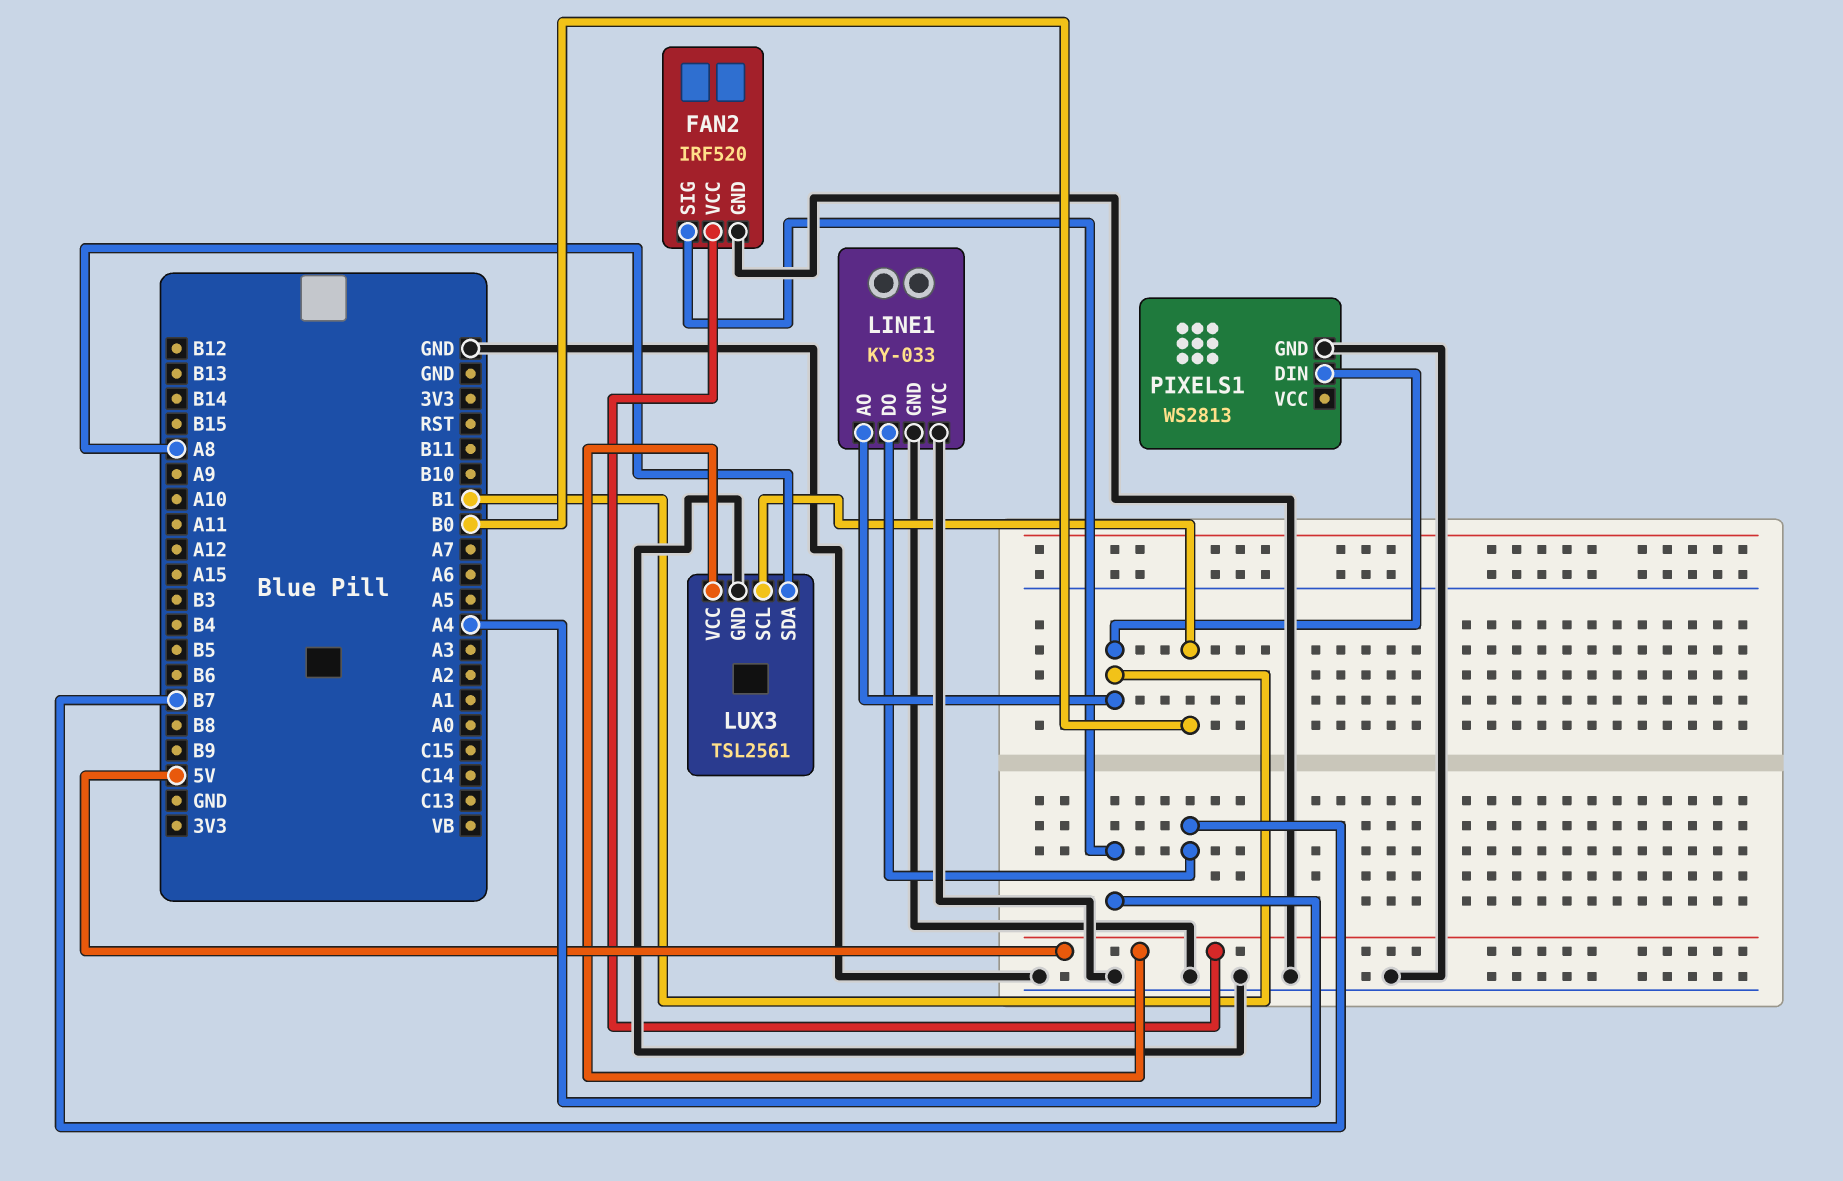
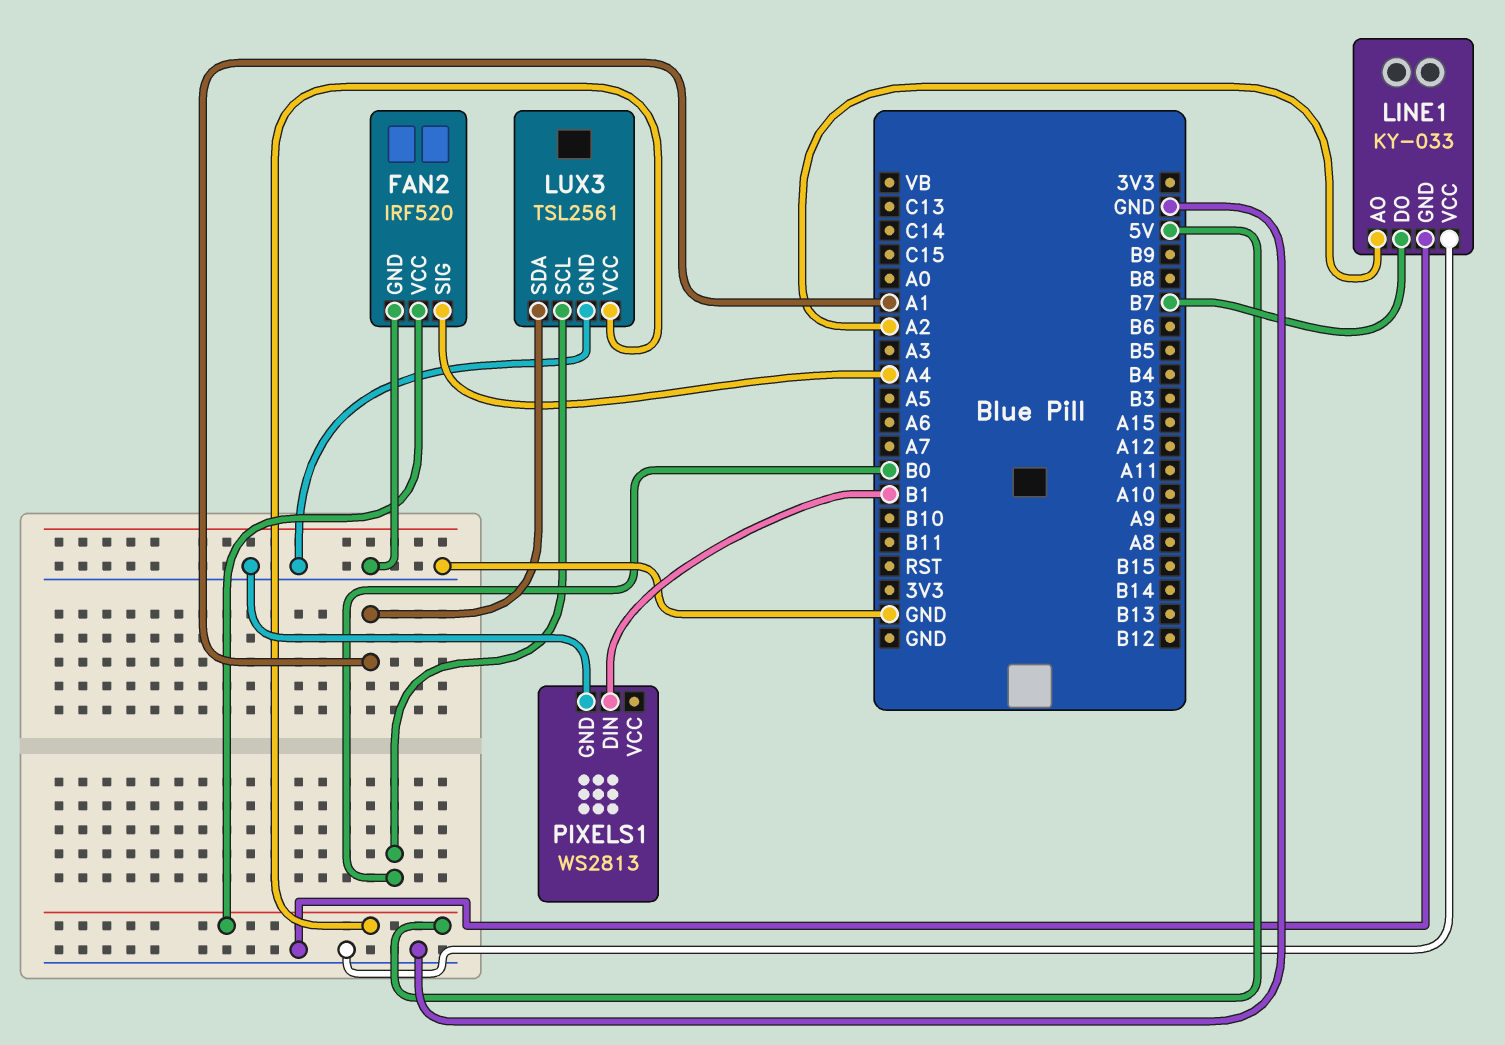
LINE1 pin AO: B1 -> A2
LUX3 pin SDA: A8 -> A1

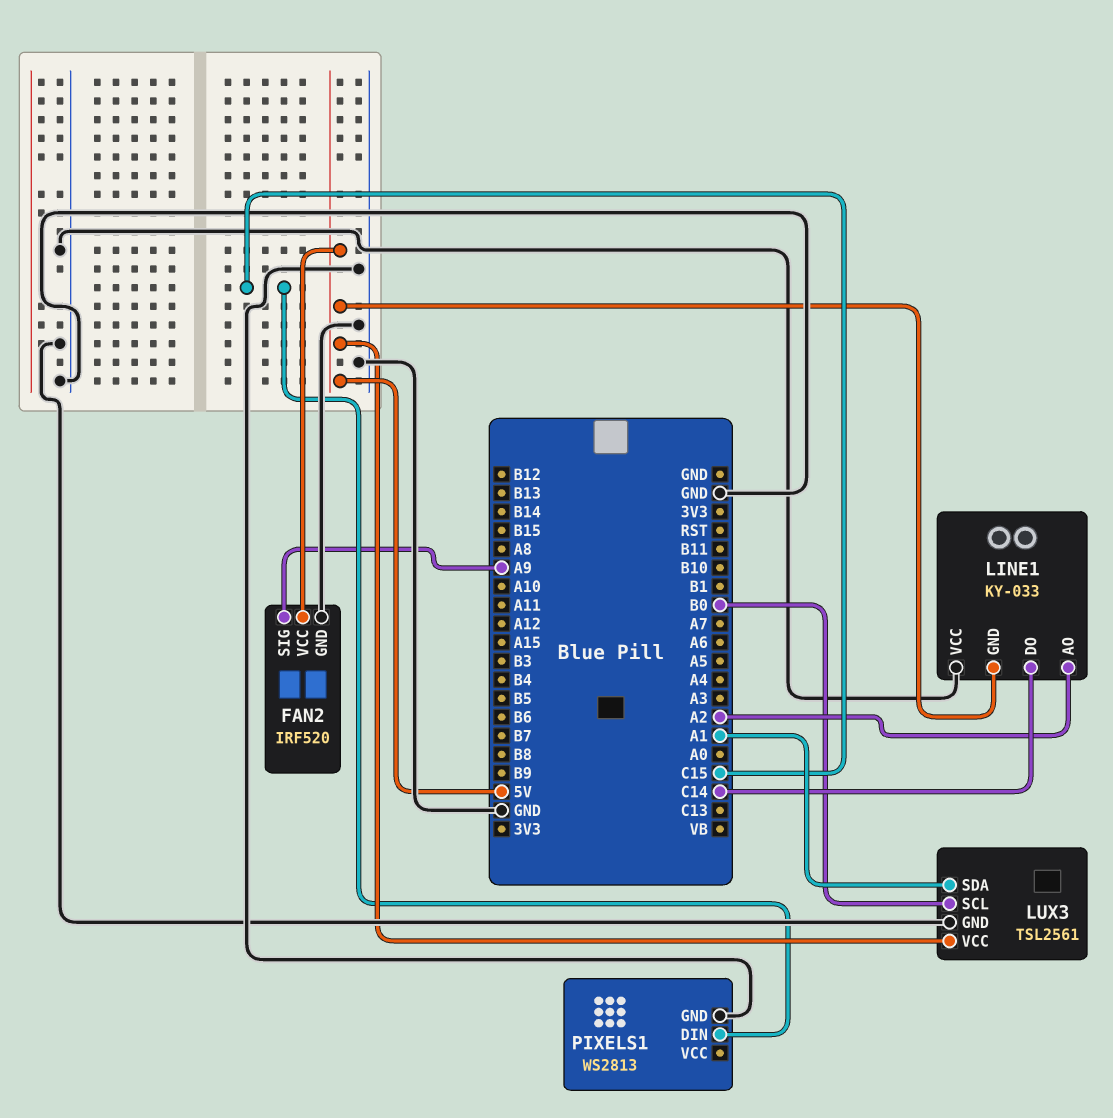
FAN2 pin SIG: A4 -> A9
LINE1 pin DO: B7 -> C14
LINE1 pin GND: GND -> 5V
PIXELS1 pin DIN: B1 -> C15

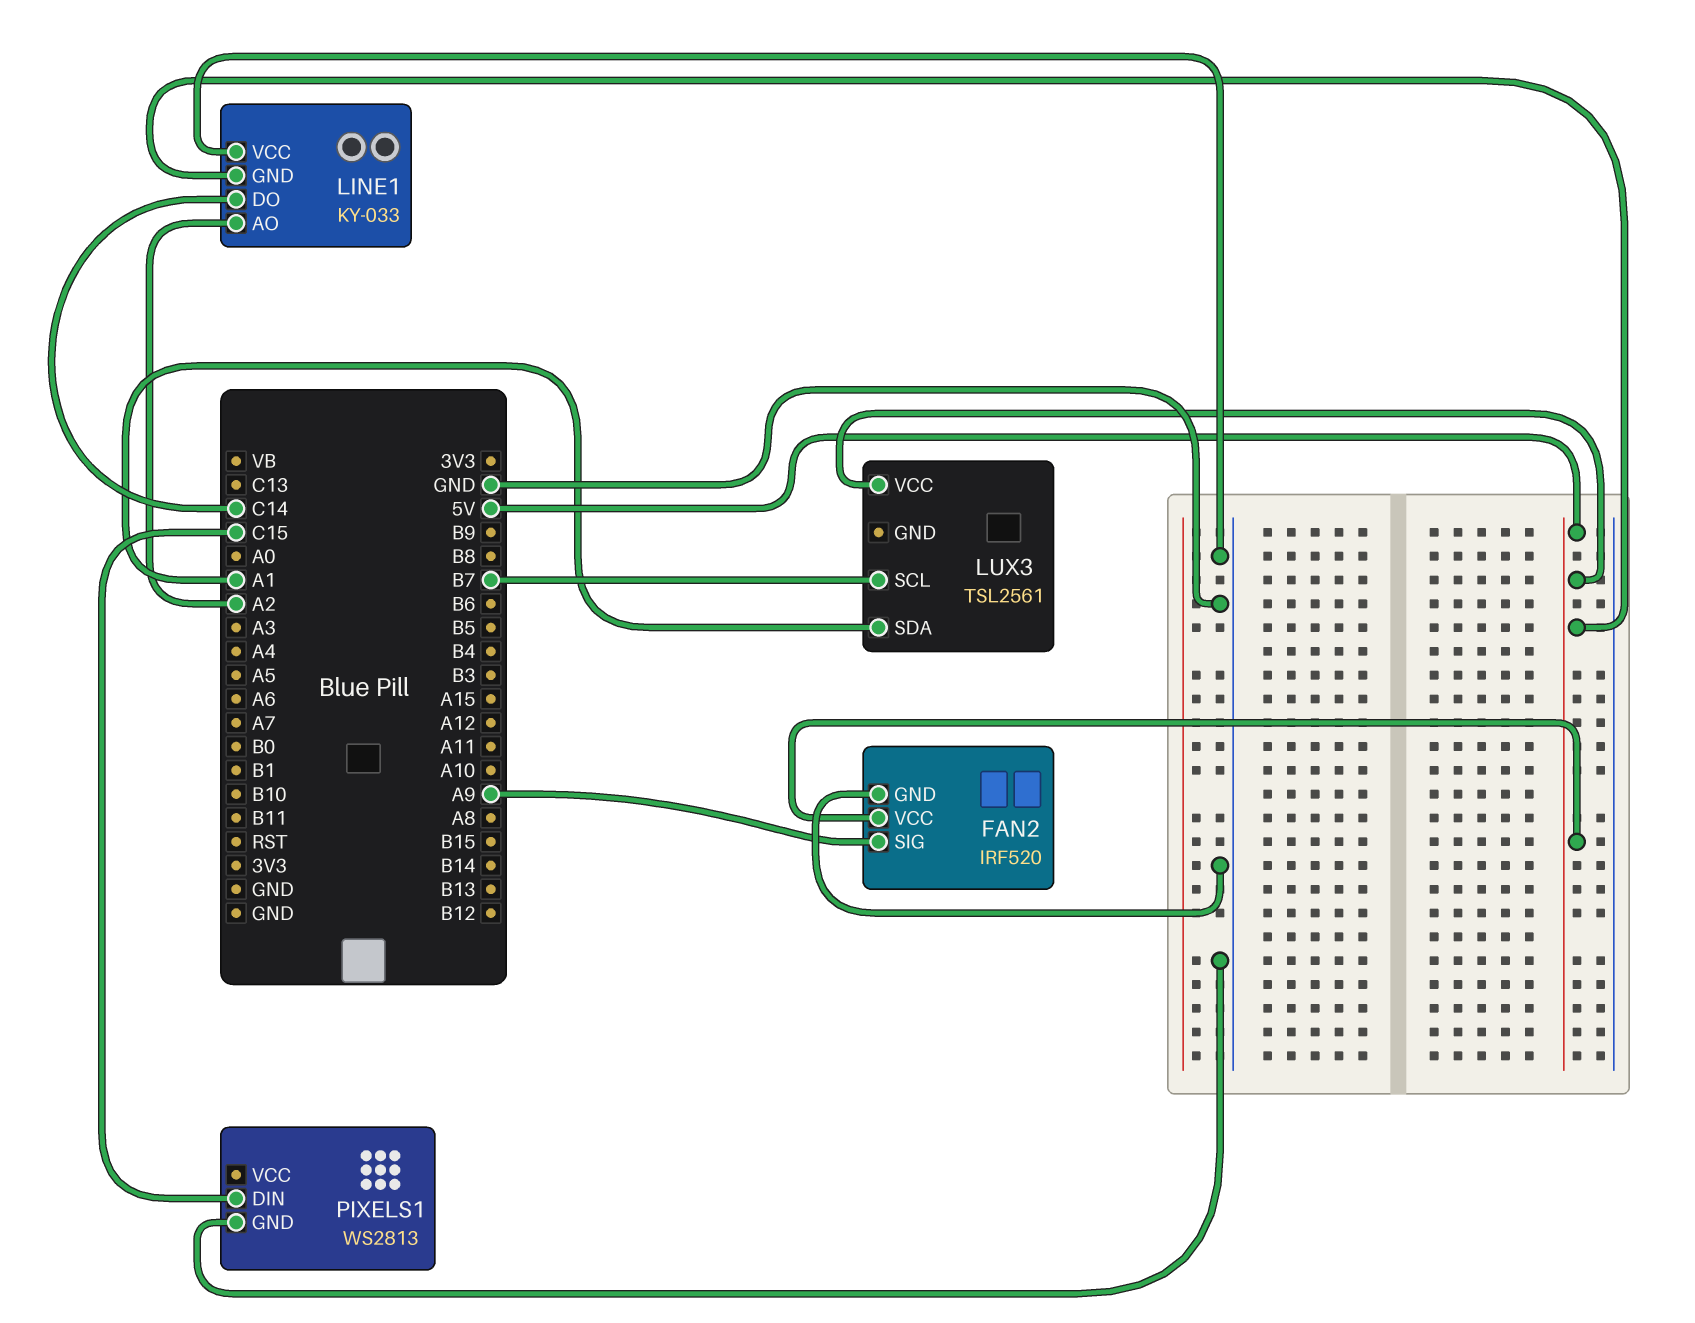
LUX3 pin GND: GND -> none
LUX3 pin SCL: B0 -> B7

